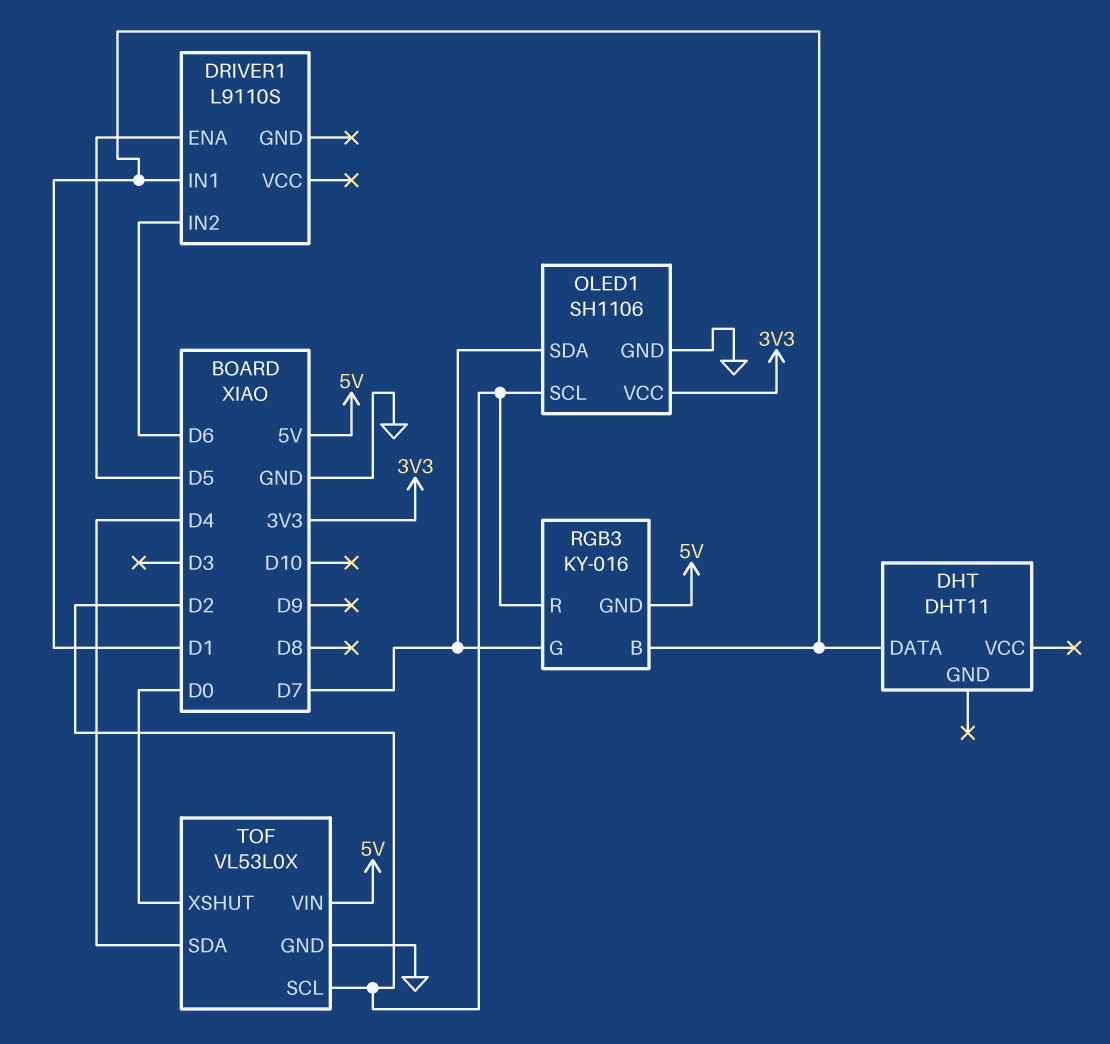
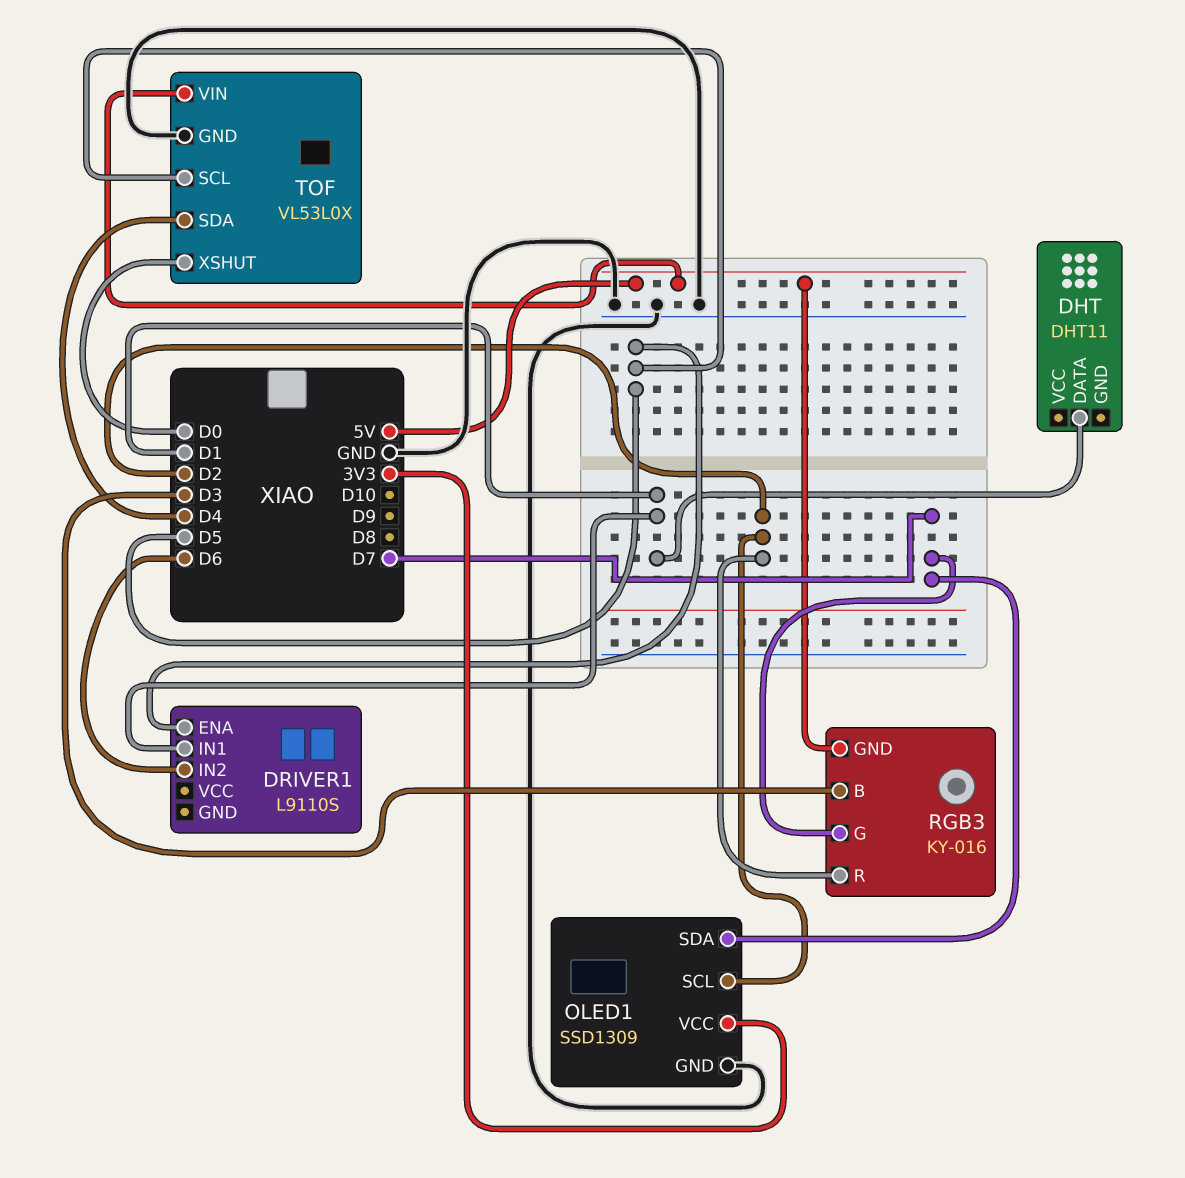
OLED1: SH1106 -> SSD1309
RGB3 pin B: D1 -> D3
TOF pin SCL: D2 -> D5

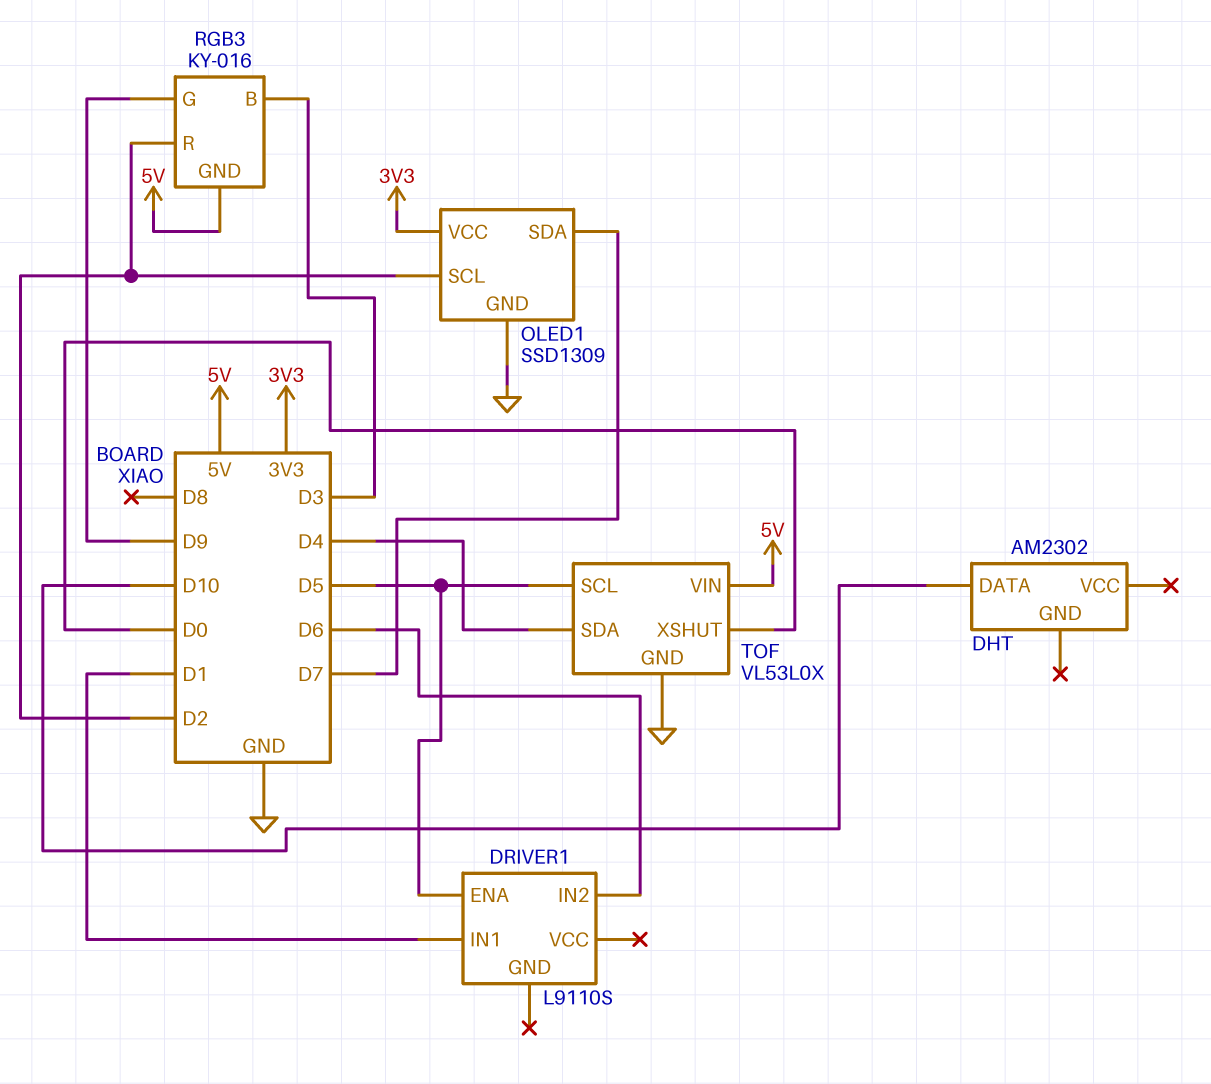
DHT: DHT11 -> AM2302
DHT pin DATA: D1 -> D10
RGB3 pin G: D7 -> D9

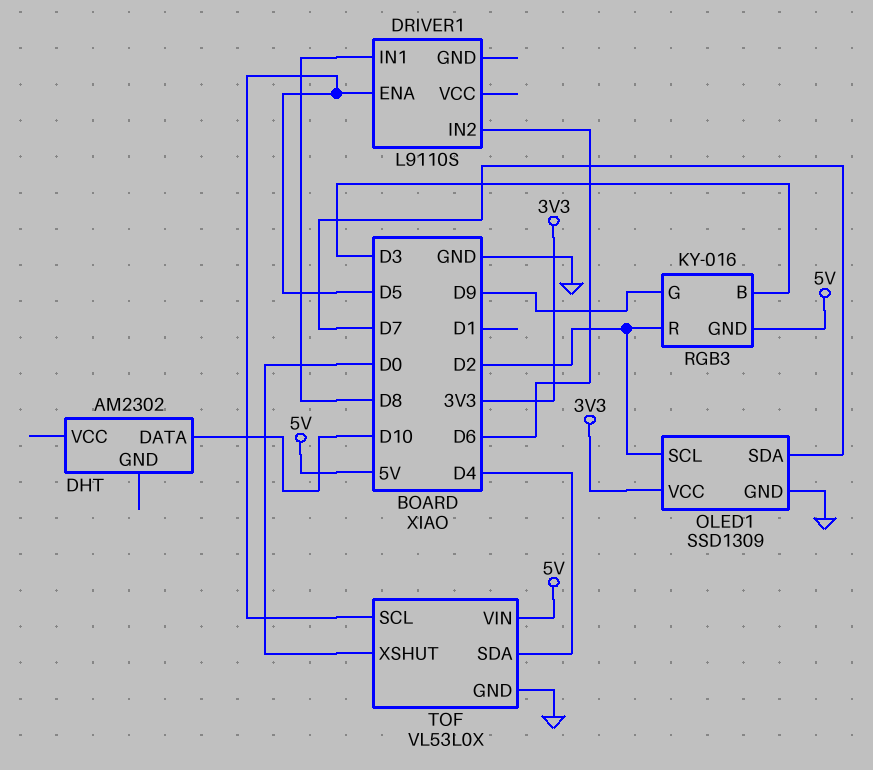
DRIVER1 pin IN1: D1 -> D8

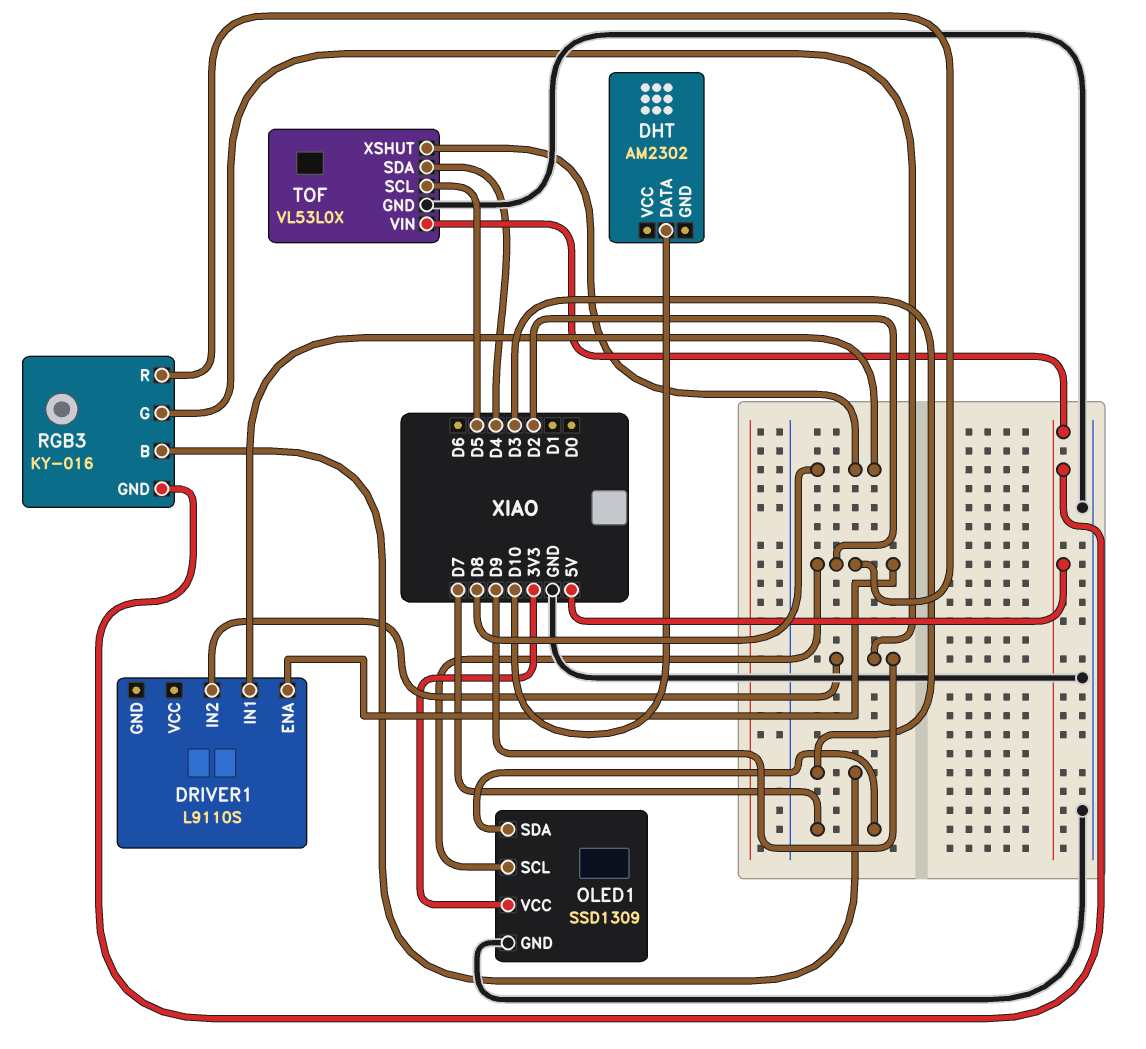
DRIVER1 pin ENA: D5 -> D2
DRIVER1 pin IN2: D6 -> D9
TOF pin XSHUT: D0 -> D8

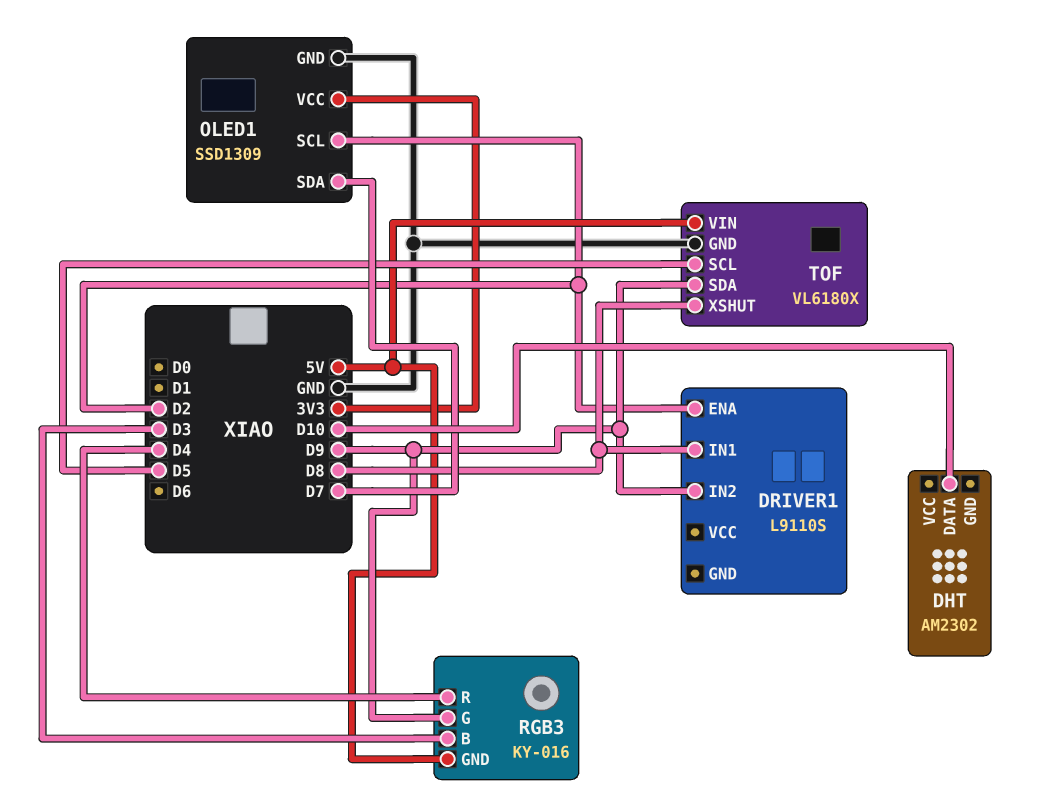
RGB3 pin R: D2 -> D4
TOF: VL53L0X -> VL6180X
TOF pin SDA: D4 -> D9

